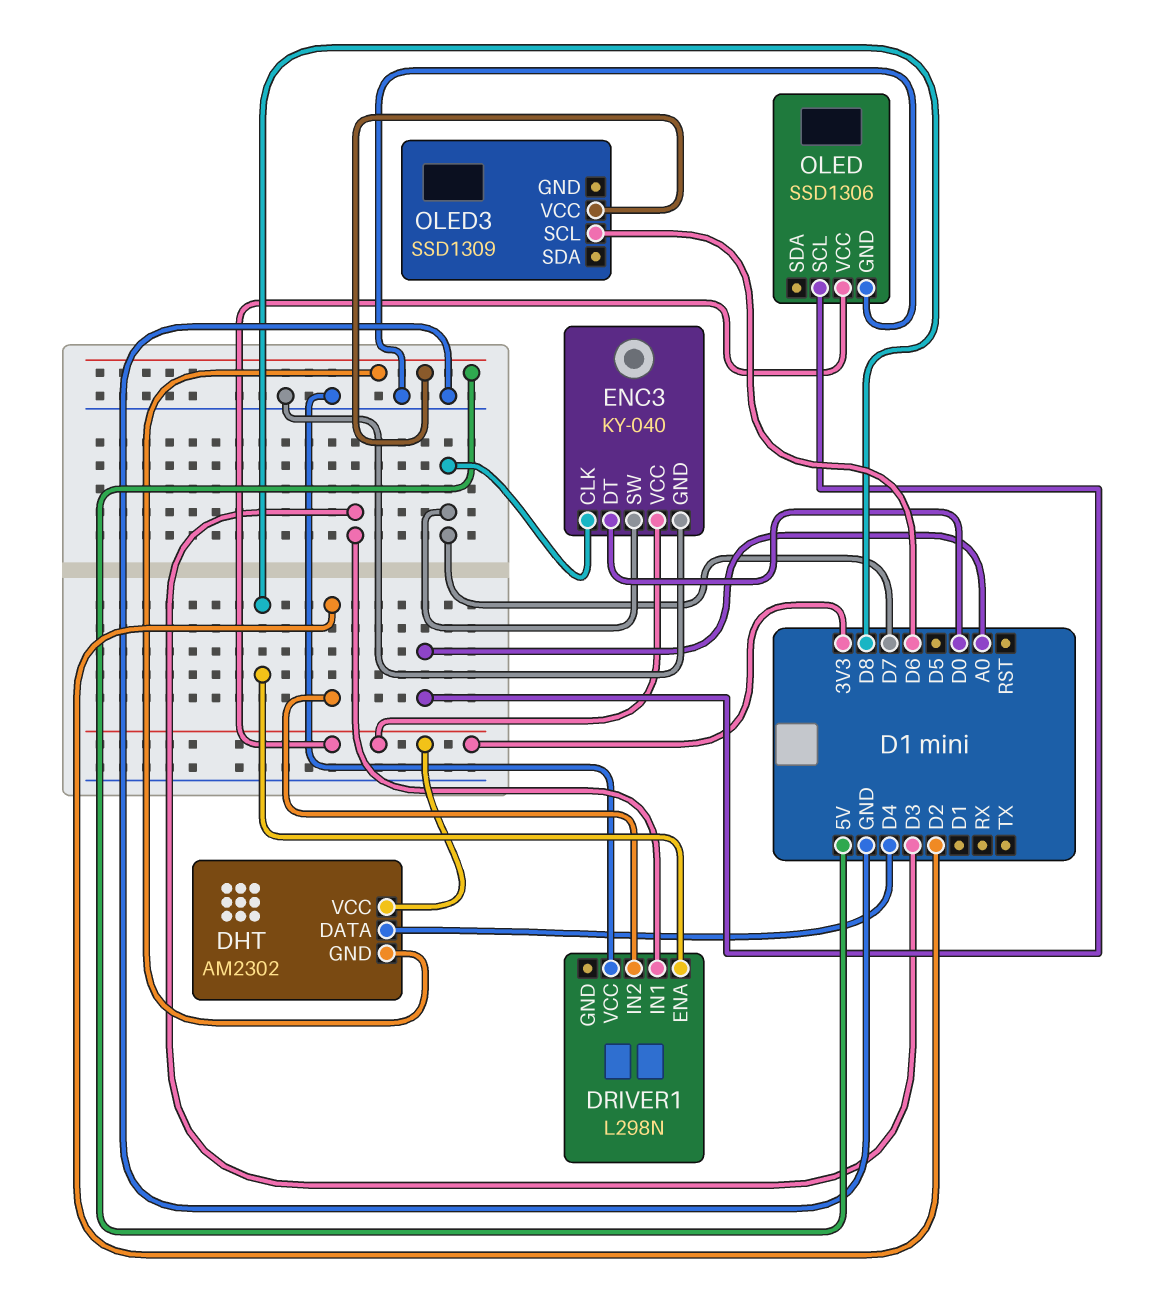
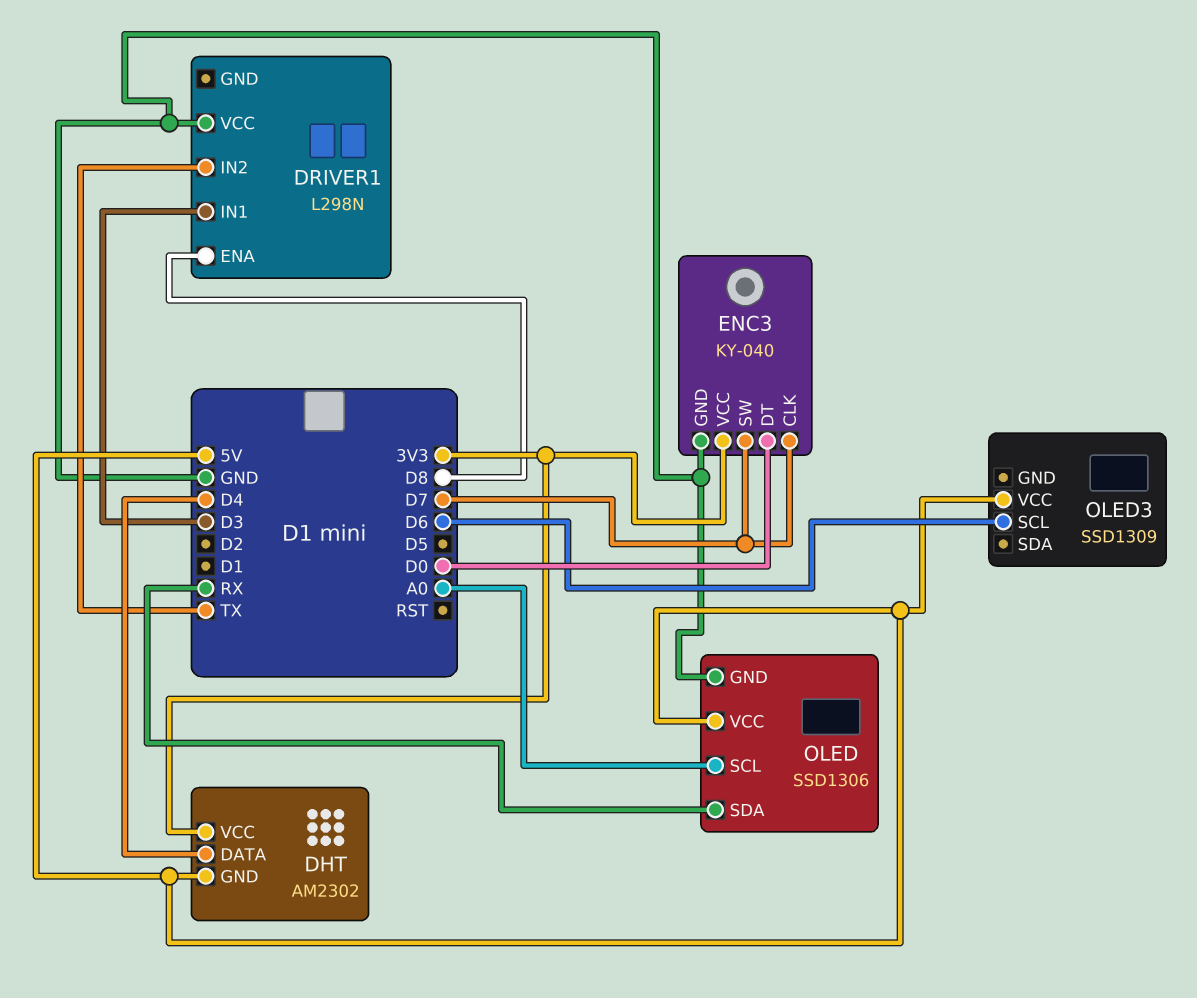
DRIVER1 pin IN2: D2 -> TX
OLED pin SDA: none -> RX
OLED pin VCC: 3V3 -> 5V

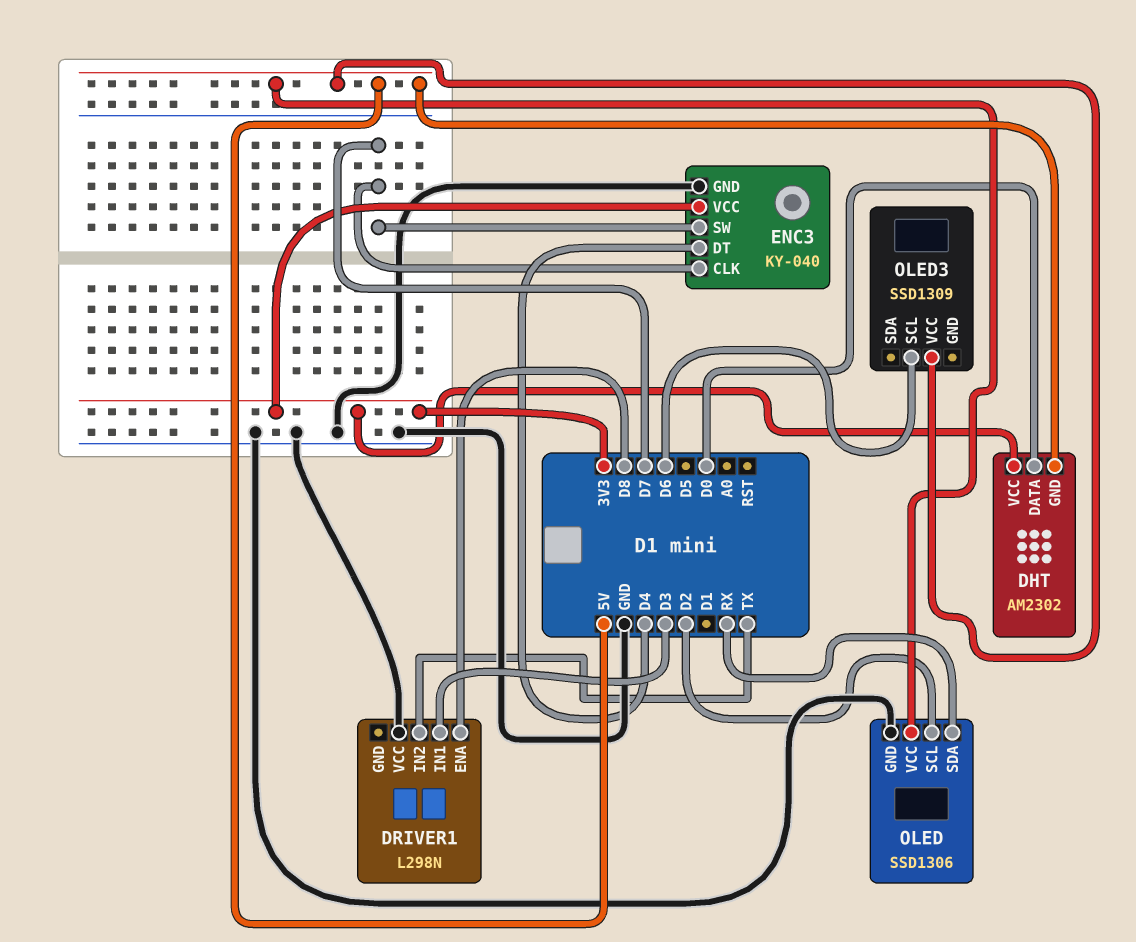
DHT pin DATA: D4 -> D0
ENC3 pin DT: D0 -> D4
OLED pin SCL: A0 -> D2

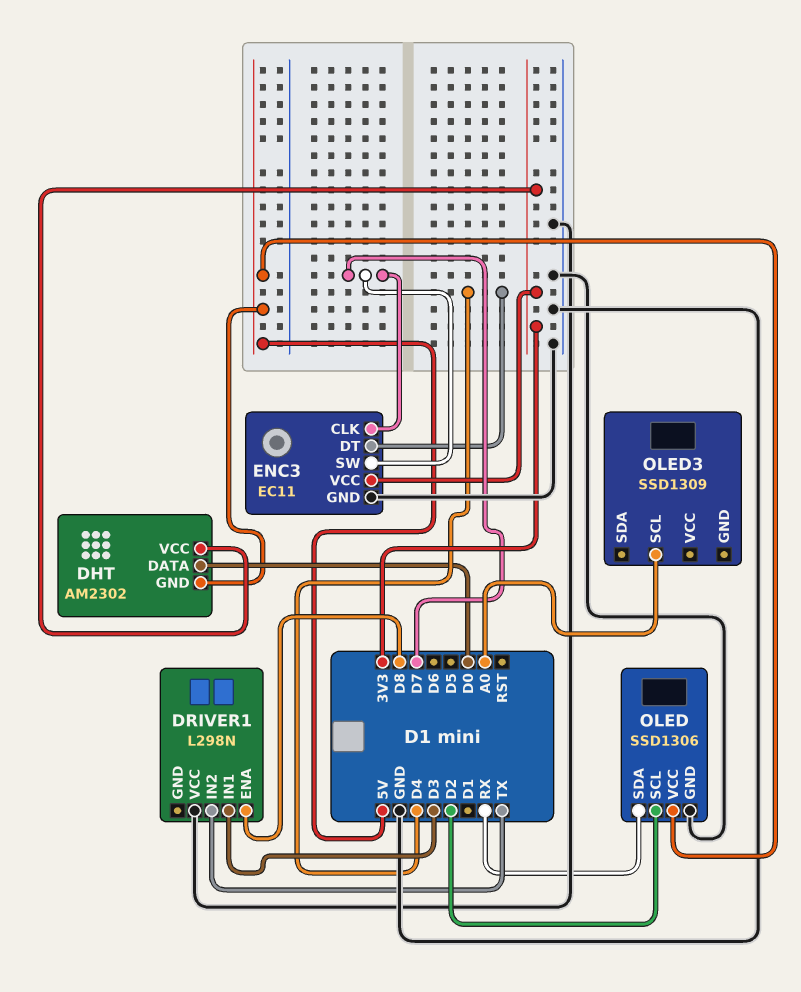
ENC3: KY-040 -> EC11
OLED3 pin SCL: D6 -> A0
OLED3 pin VCC: 5V -> none

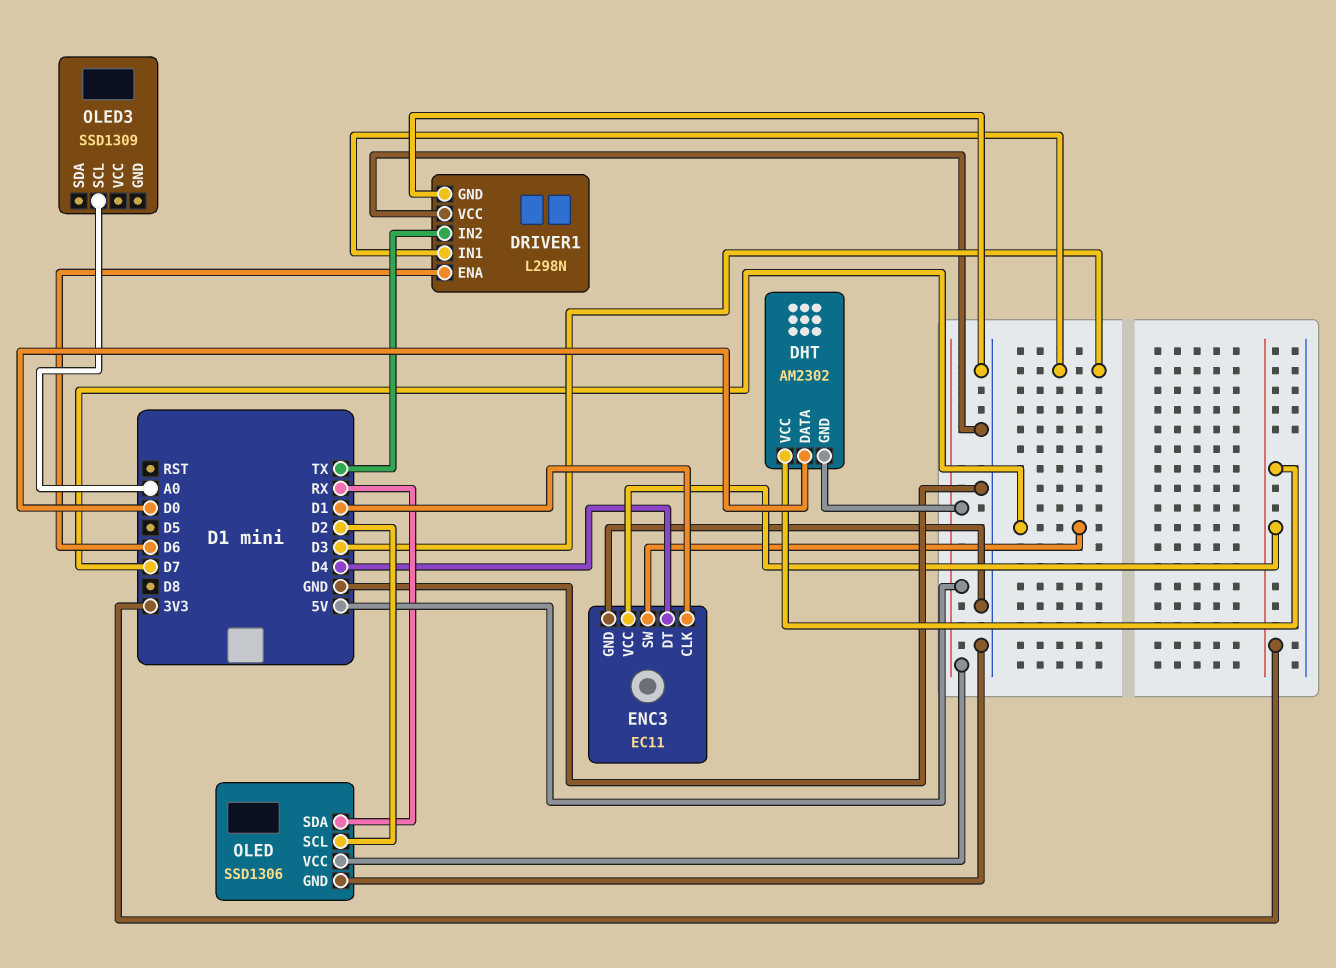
DRIVER1 pin ENA: D8 -> D6
DRIVER1 pin GND: none -> GND
ENC3 pin CLK: D7 -> D1

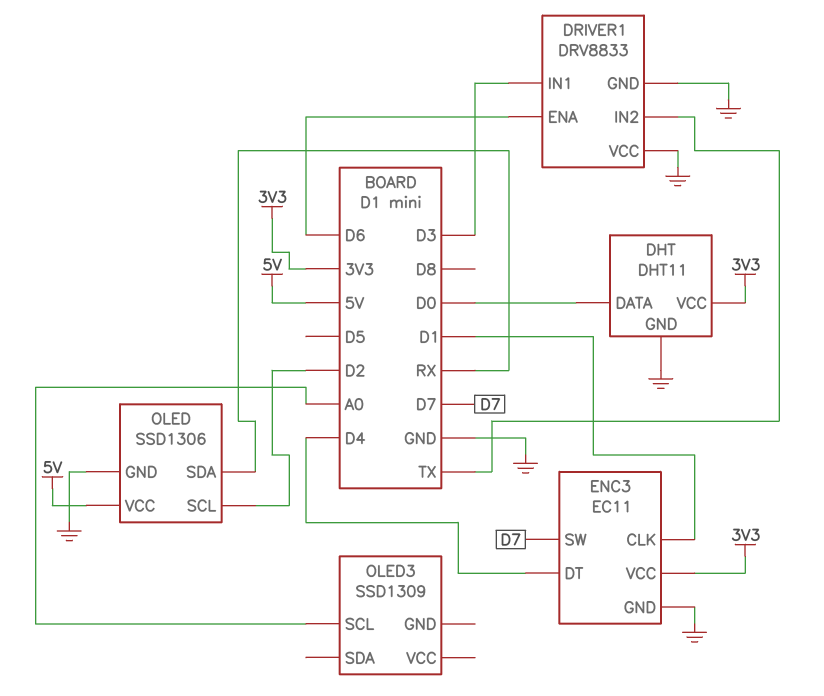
DHT: AM2302 -> DHT11
DHT pin GND: 5V -> GND
DRIVER1: L298N -> DRV8833

